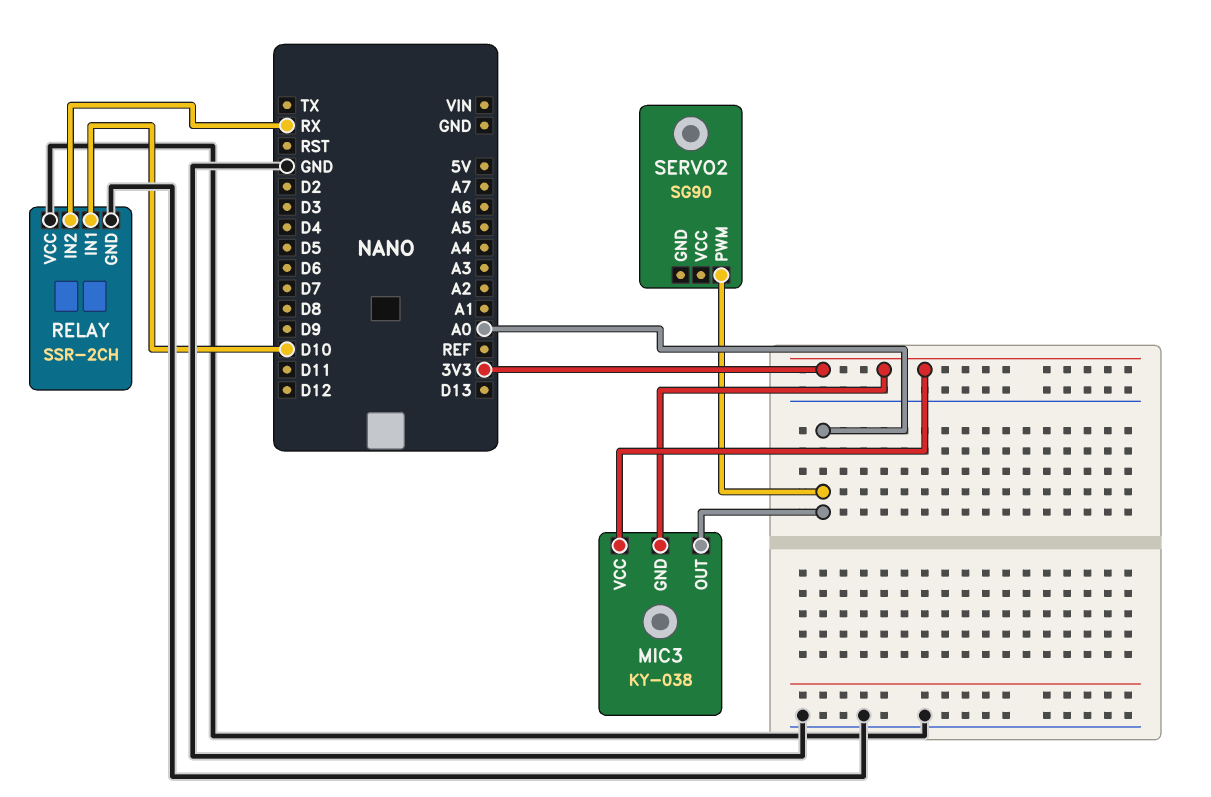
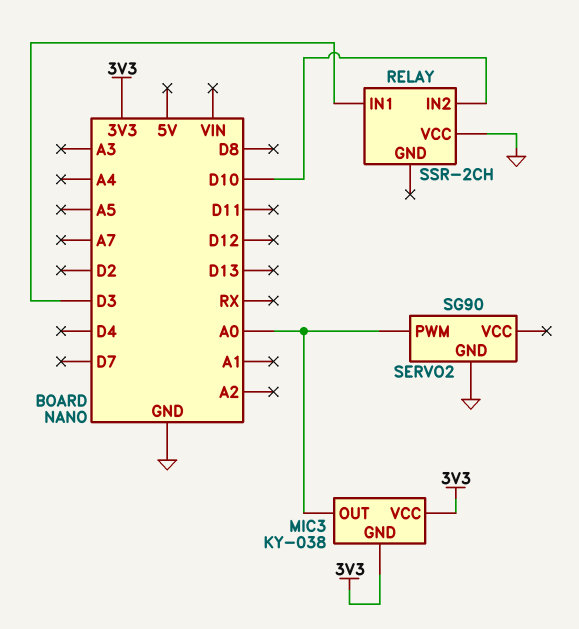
RELAY pin GND: GND -> none
RELAY pin IN1: D10 -> D3
RELAY pin IN2: RX -> D10
SERVO2 pin GND: none -> GND

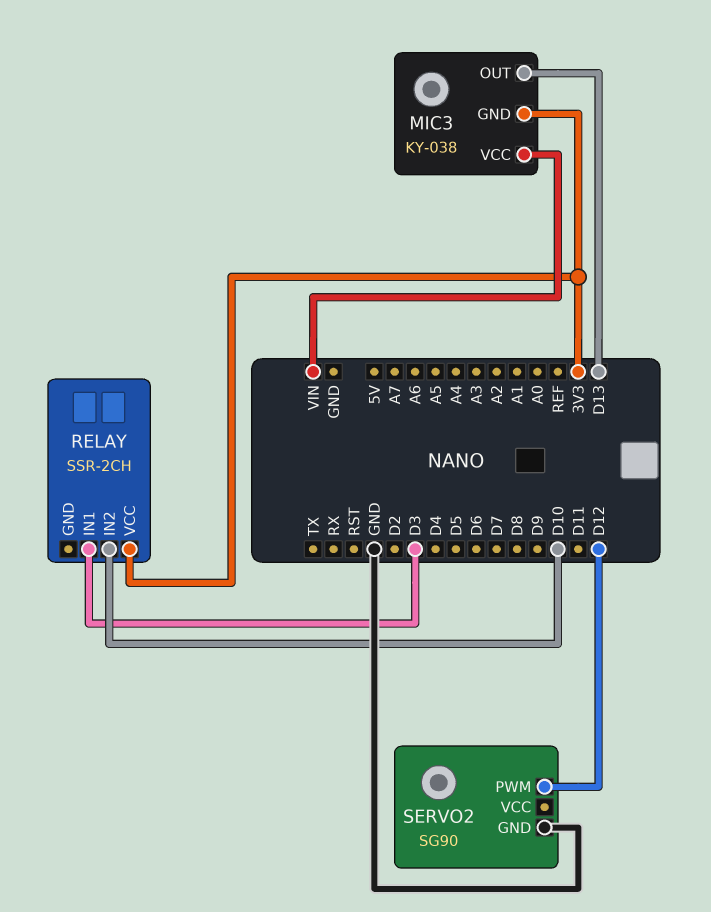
MIC3 pin OUT: A0 -> D13
MIC3 pin VCC: 3V3 -> VIN
RELAY pin VCC: GND -> 3V3
SERVO2 pin PWM: A0 -> D12

